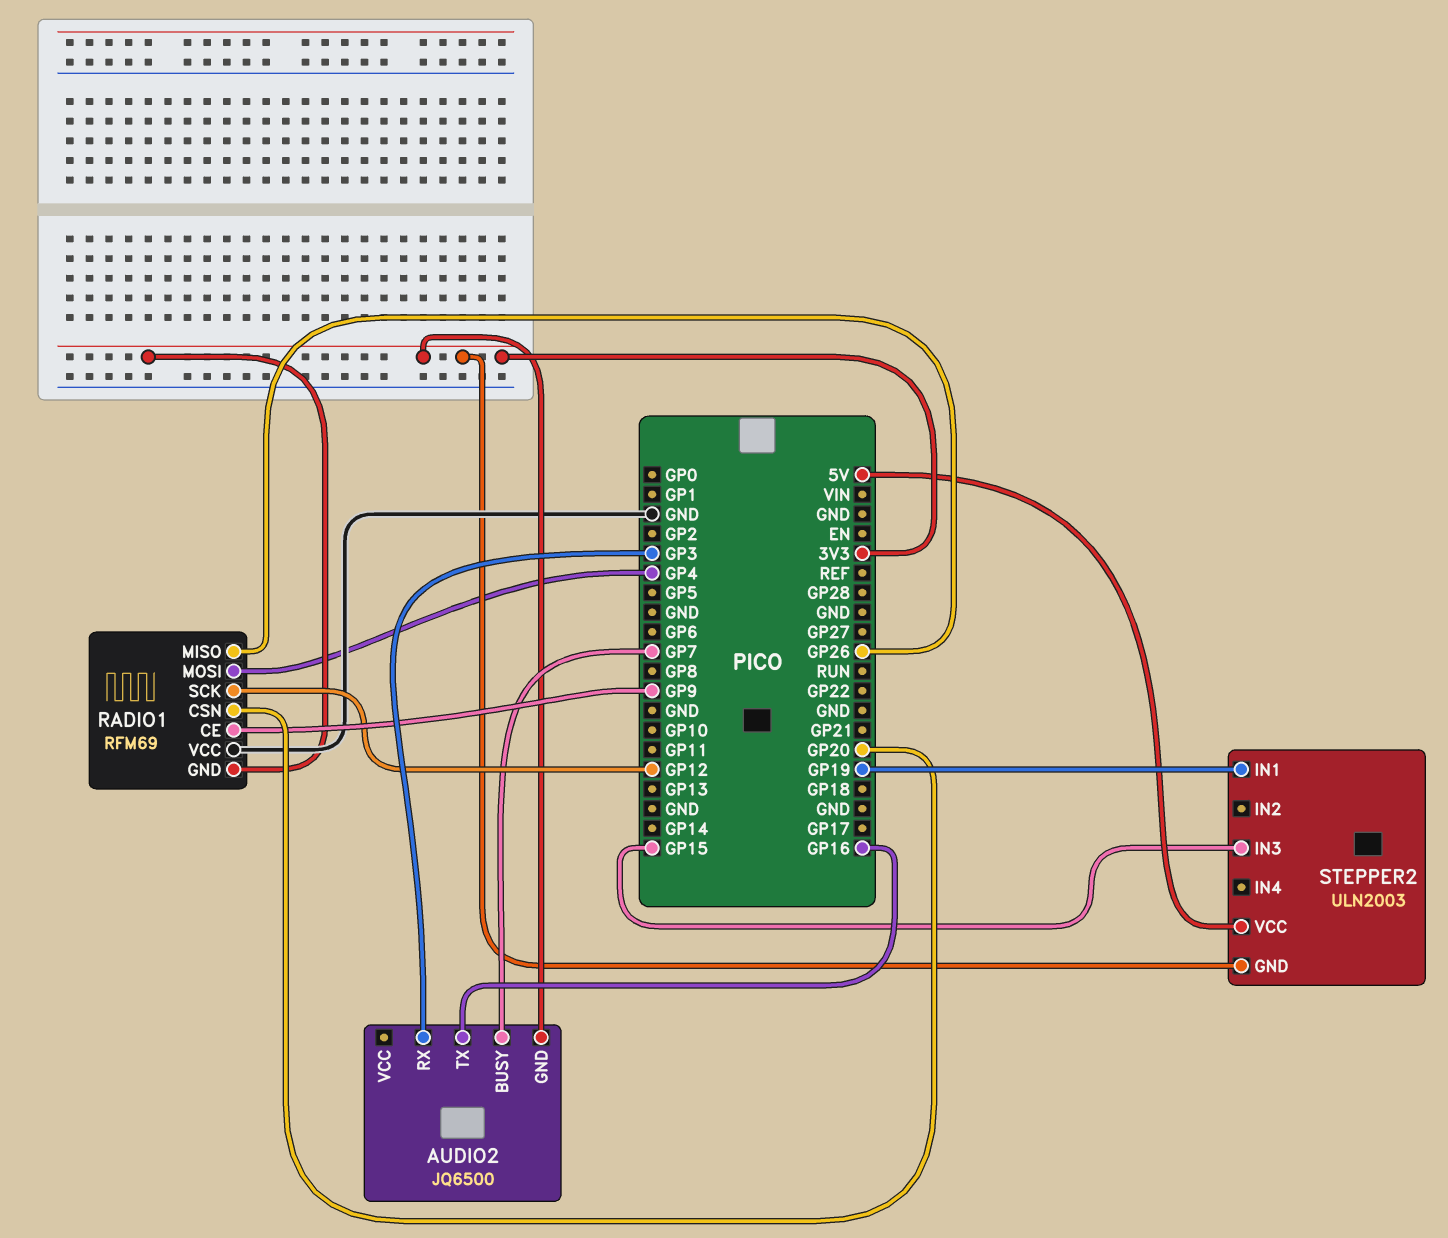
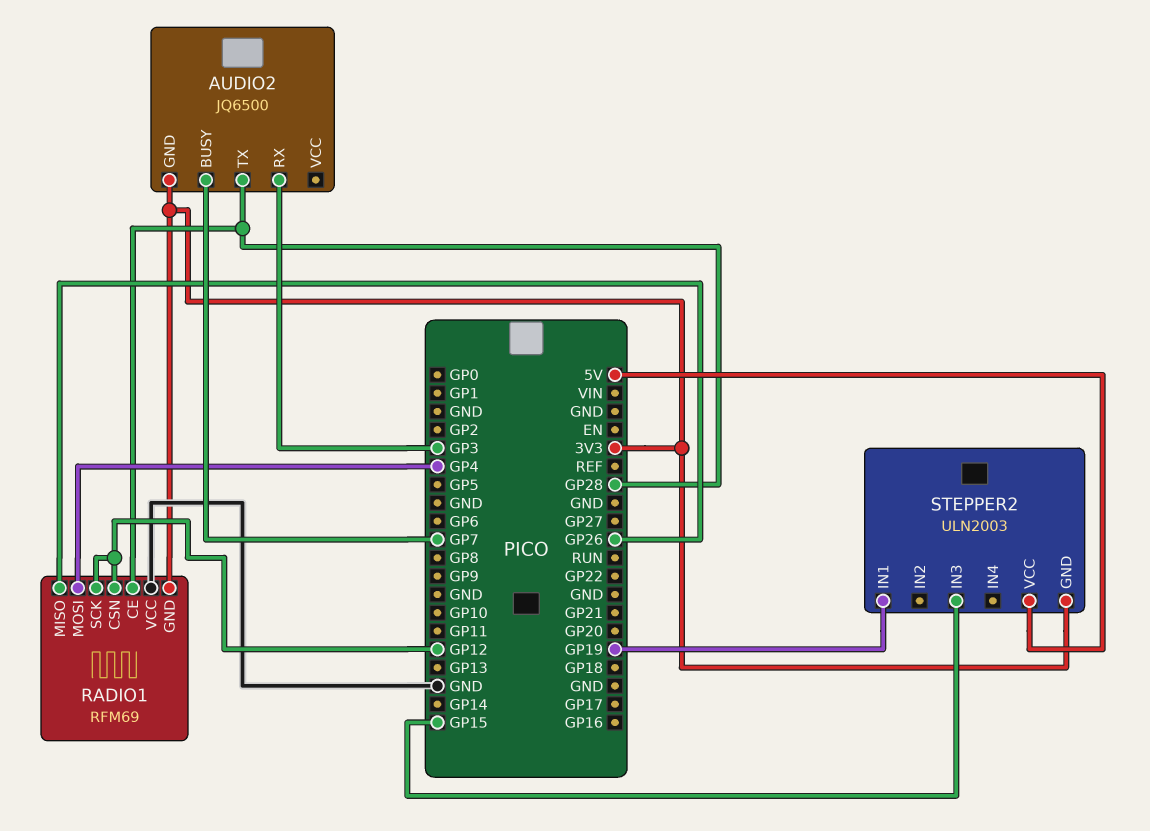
AUDIO2 pin TX: GP16 -> GP28
RADIO1 pin CE: GP9 -> GP28
RADIO1 pin CSN: GP20 -> GP12

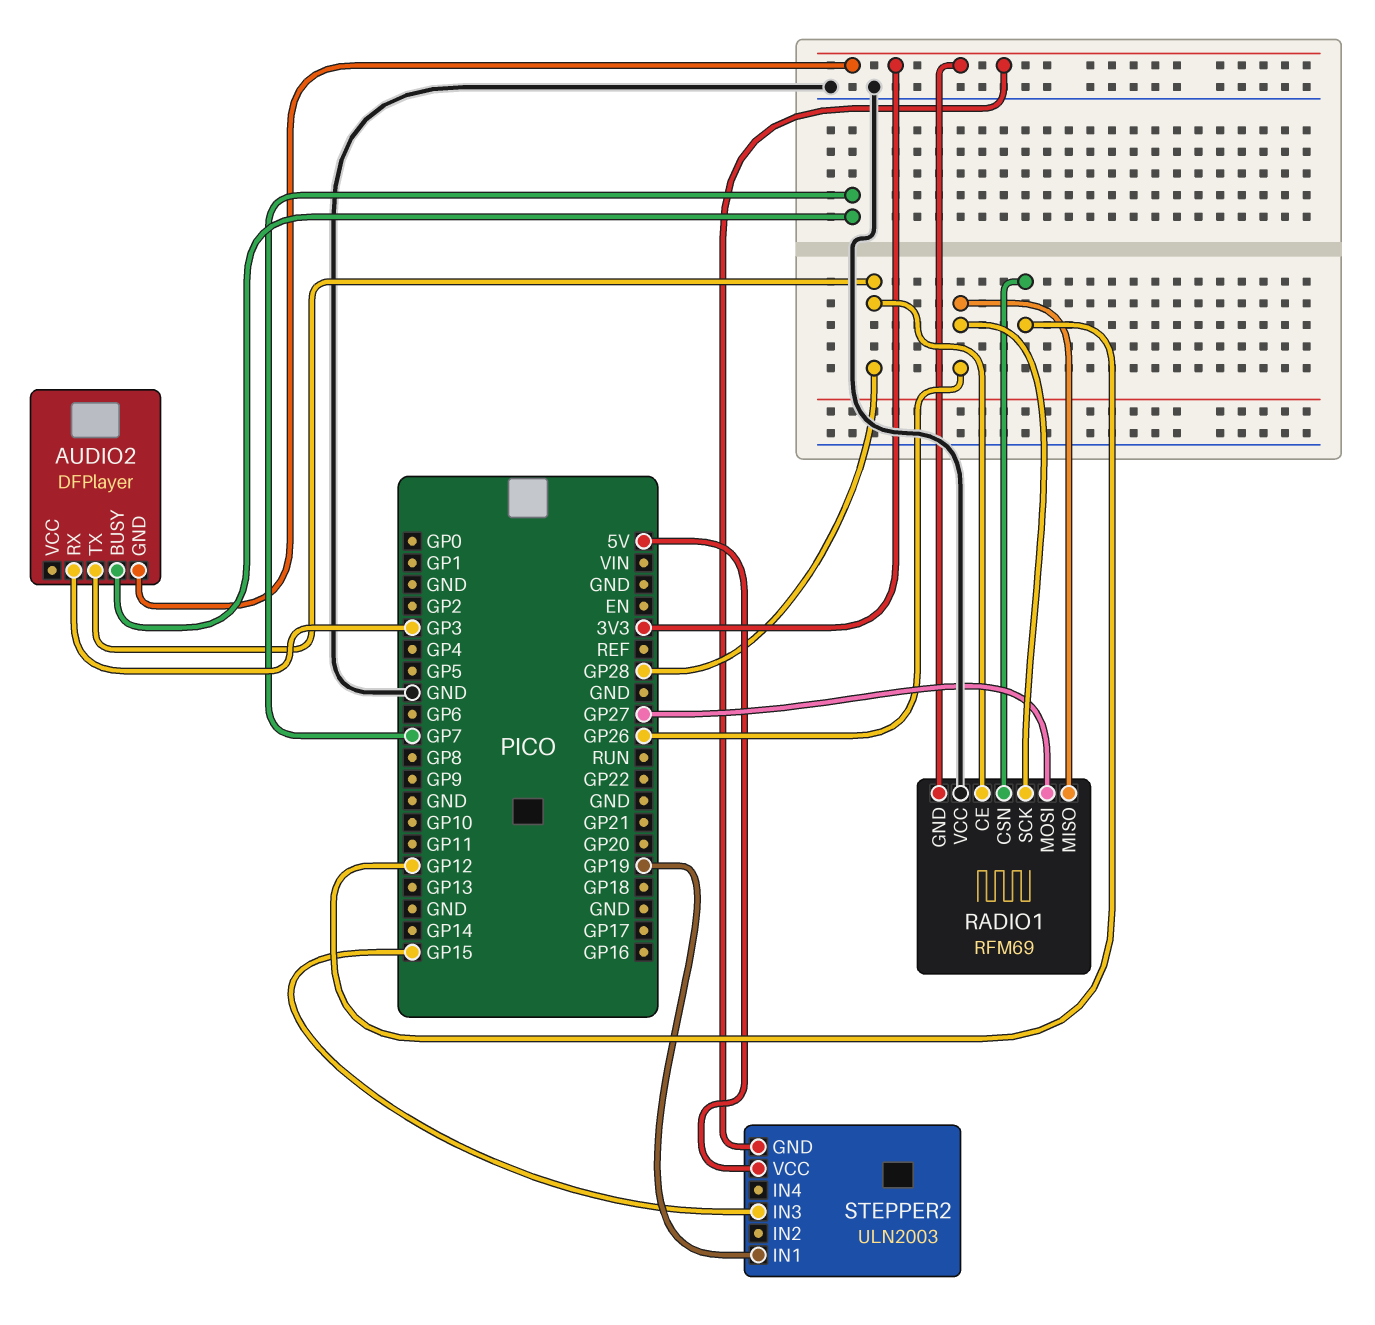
AUDIO2: JQ6500 -> DFPlayer
RADIO1 pin MOSI: GP4 -> GP27
RADIO1 pin SCK: GP12 -> GP26

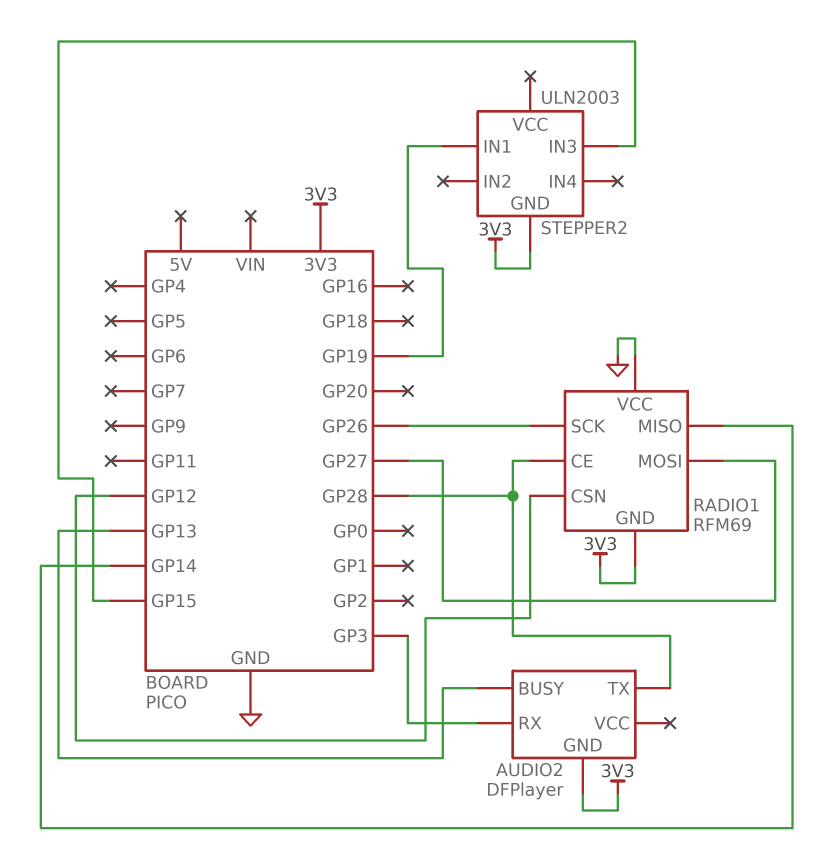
AUDIO2 pin BUSY: GP7 -> GP13
RADIO1 pin MISO: GP26 -> GP14
STEPPER2 pin VCC: 5V -> none

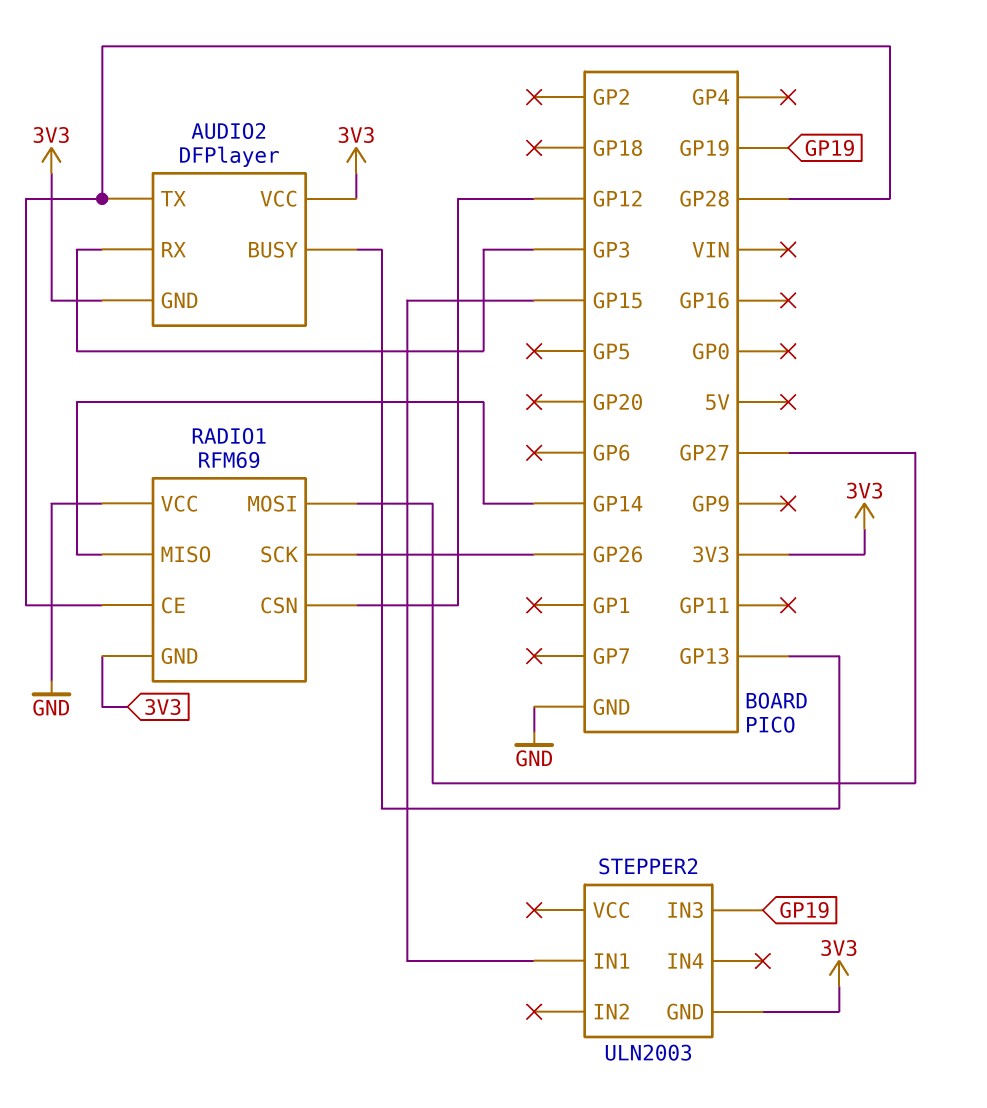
AUDIO2 pin VCC: none -> 3V3
STEPPER2 pin IN1: GP19 -> GP15
STEPPER2 pin IN3: GP15 -> GP19

